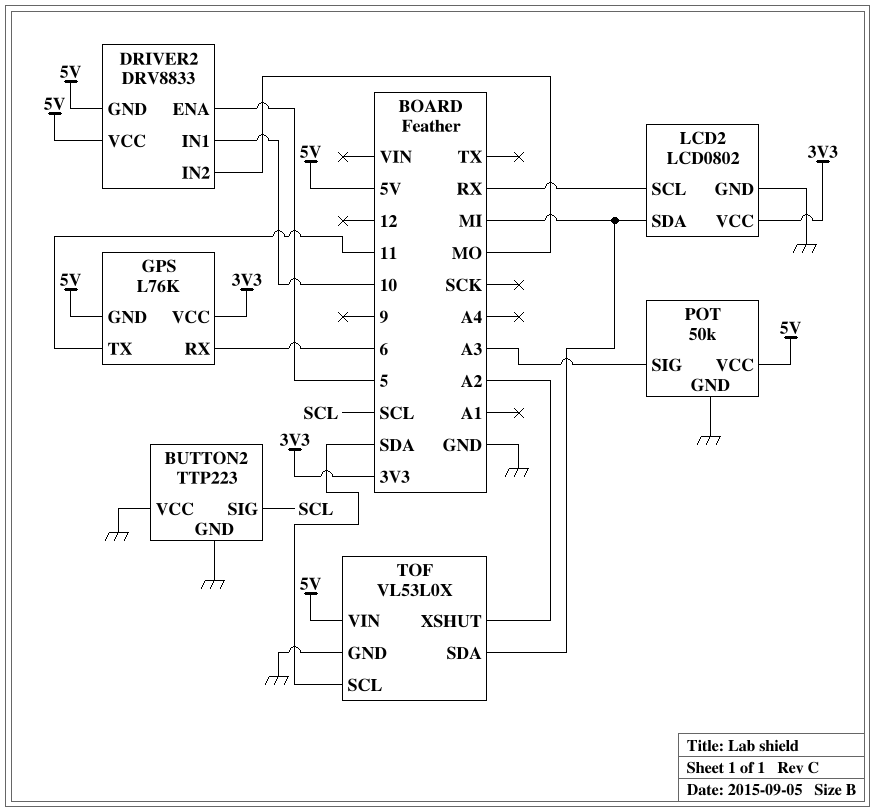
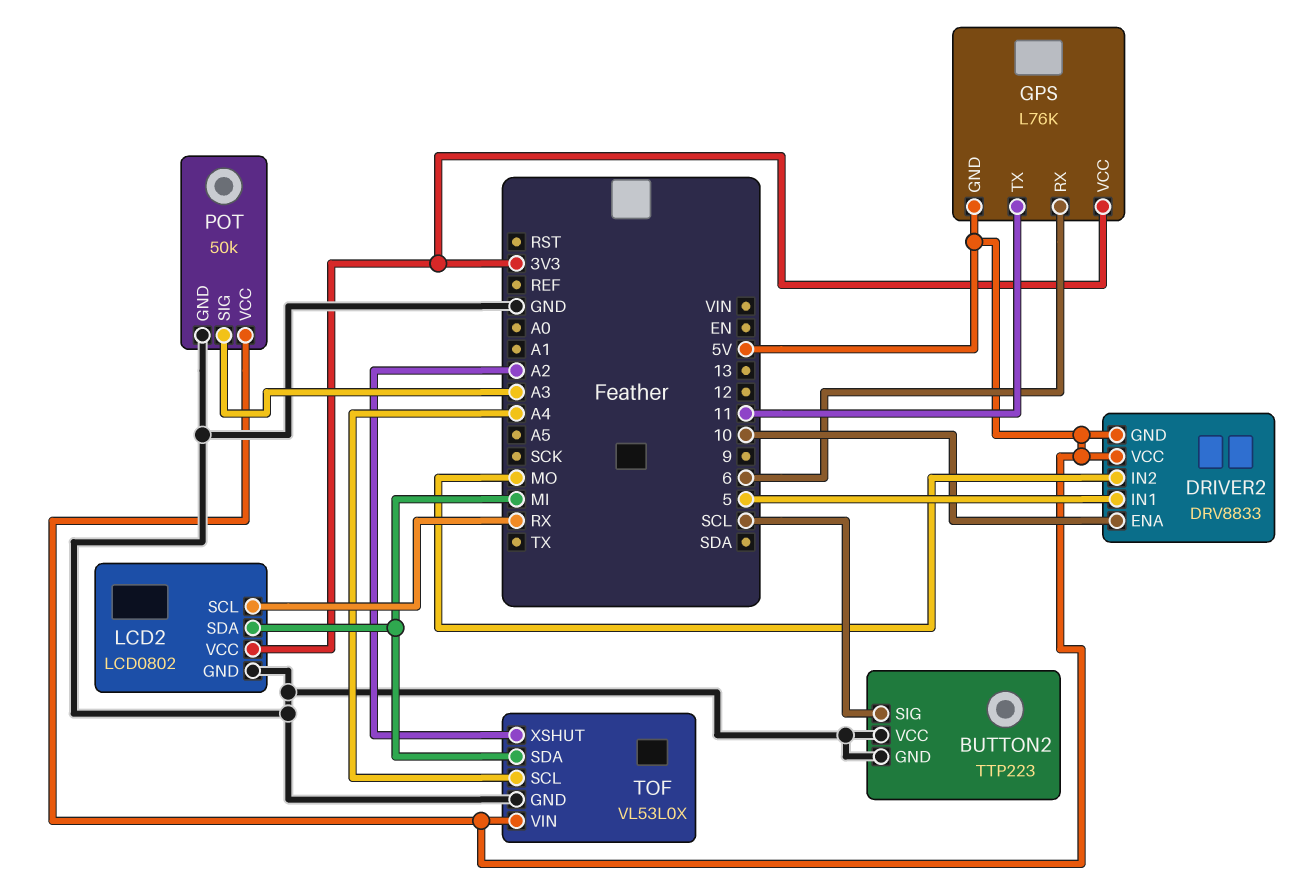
DRIVER2 pin ENA: 5 -> 10
DRIVER2 pin IN1: 10 -> 5
TOF pin SCL: SDA -> A4

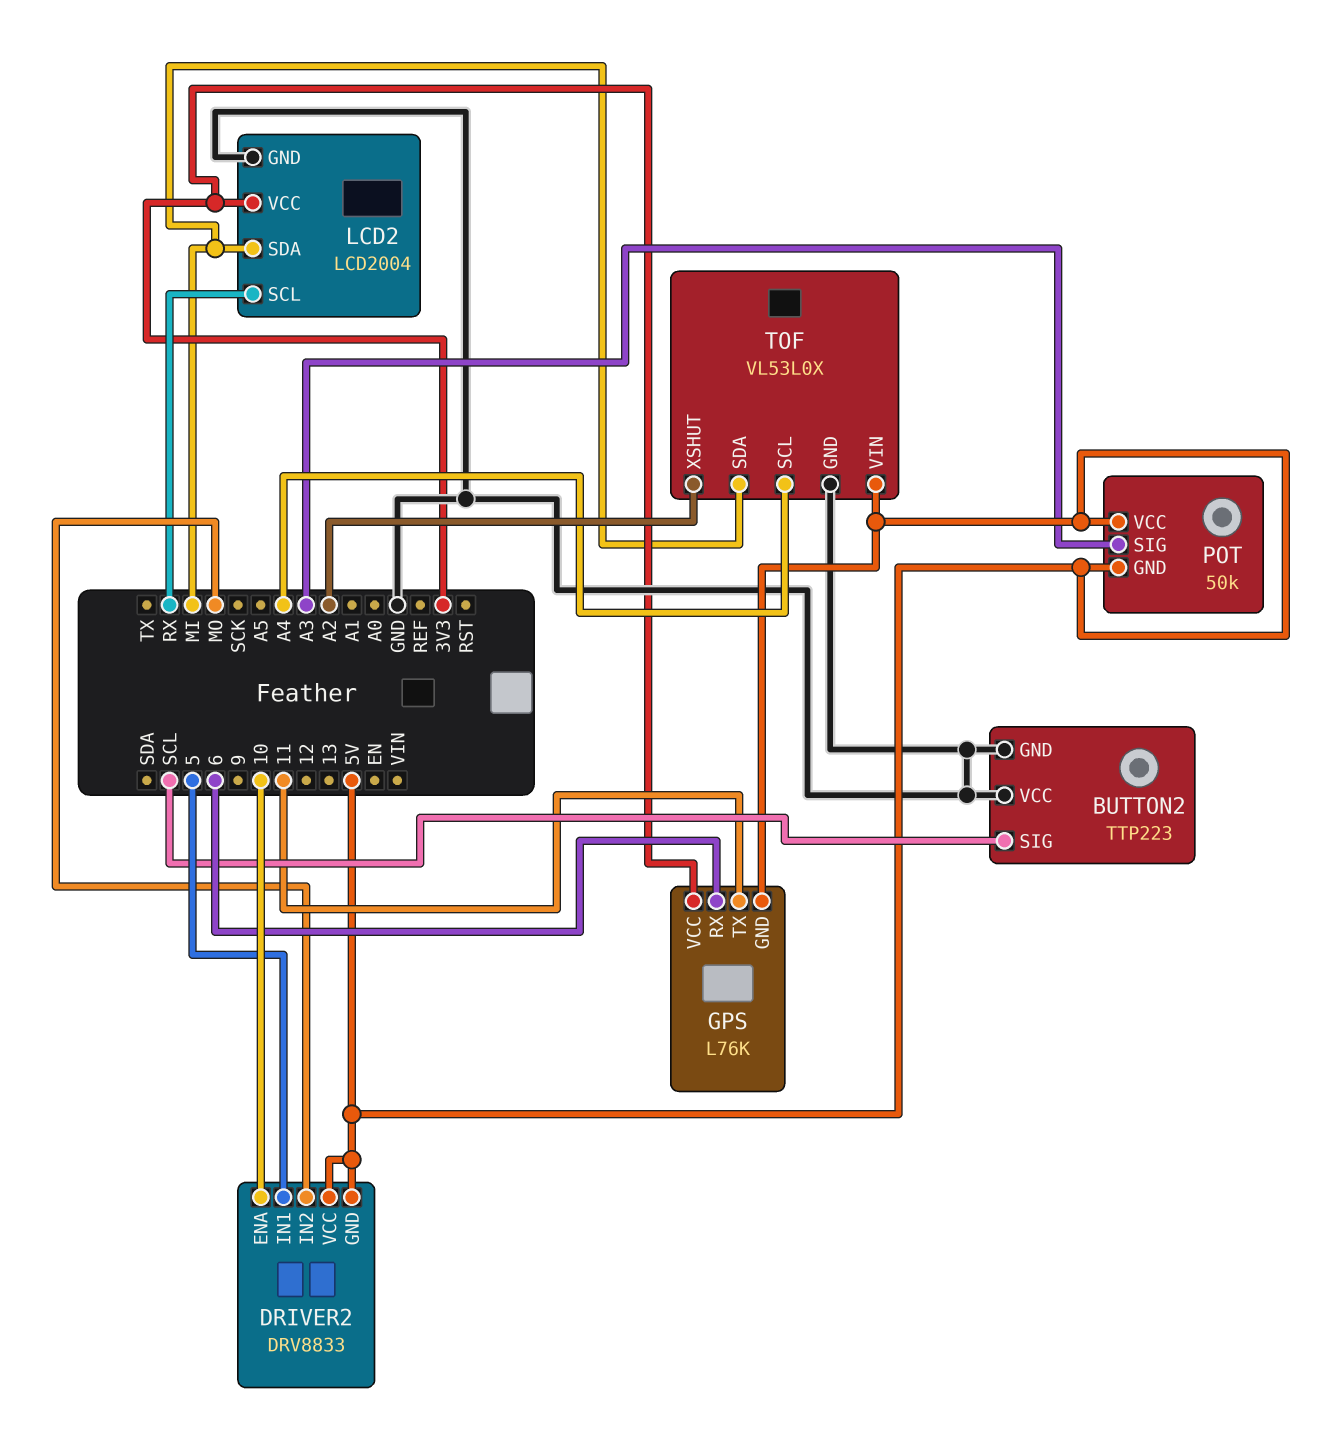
LCD2: LCD0802 -> LCD2004
POT pin GND: GND -> 5V

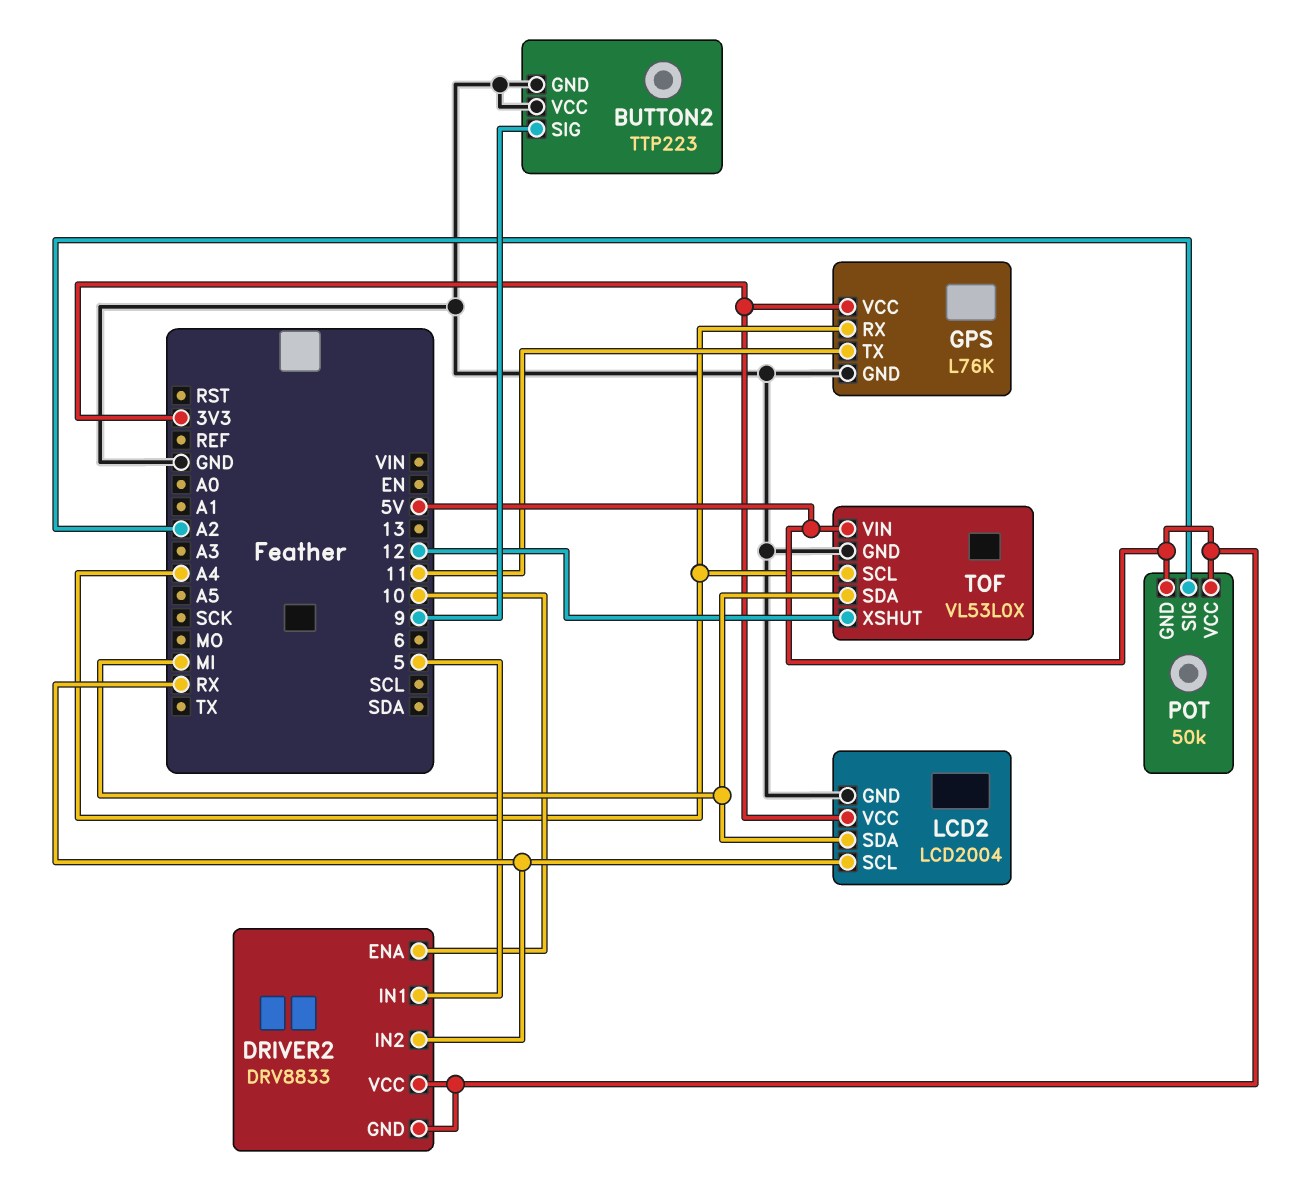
BUTTON2 pin SIG: SCL -> 9
DRIVER2 pin IN2: MO -> RX
GPS pin GND: 5V -> GND
GPS pin RX: 6 -> A4
POT pin SIG: A3 -> A2
TOF pin XSHUT: A2 -> 12

